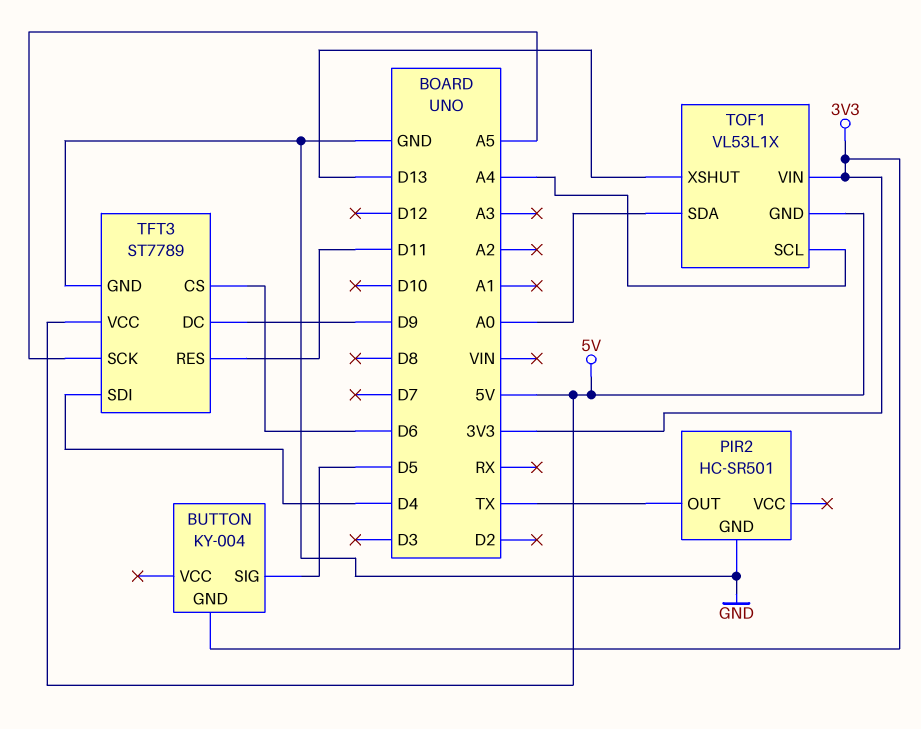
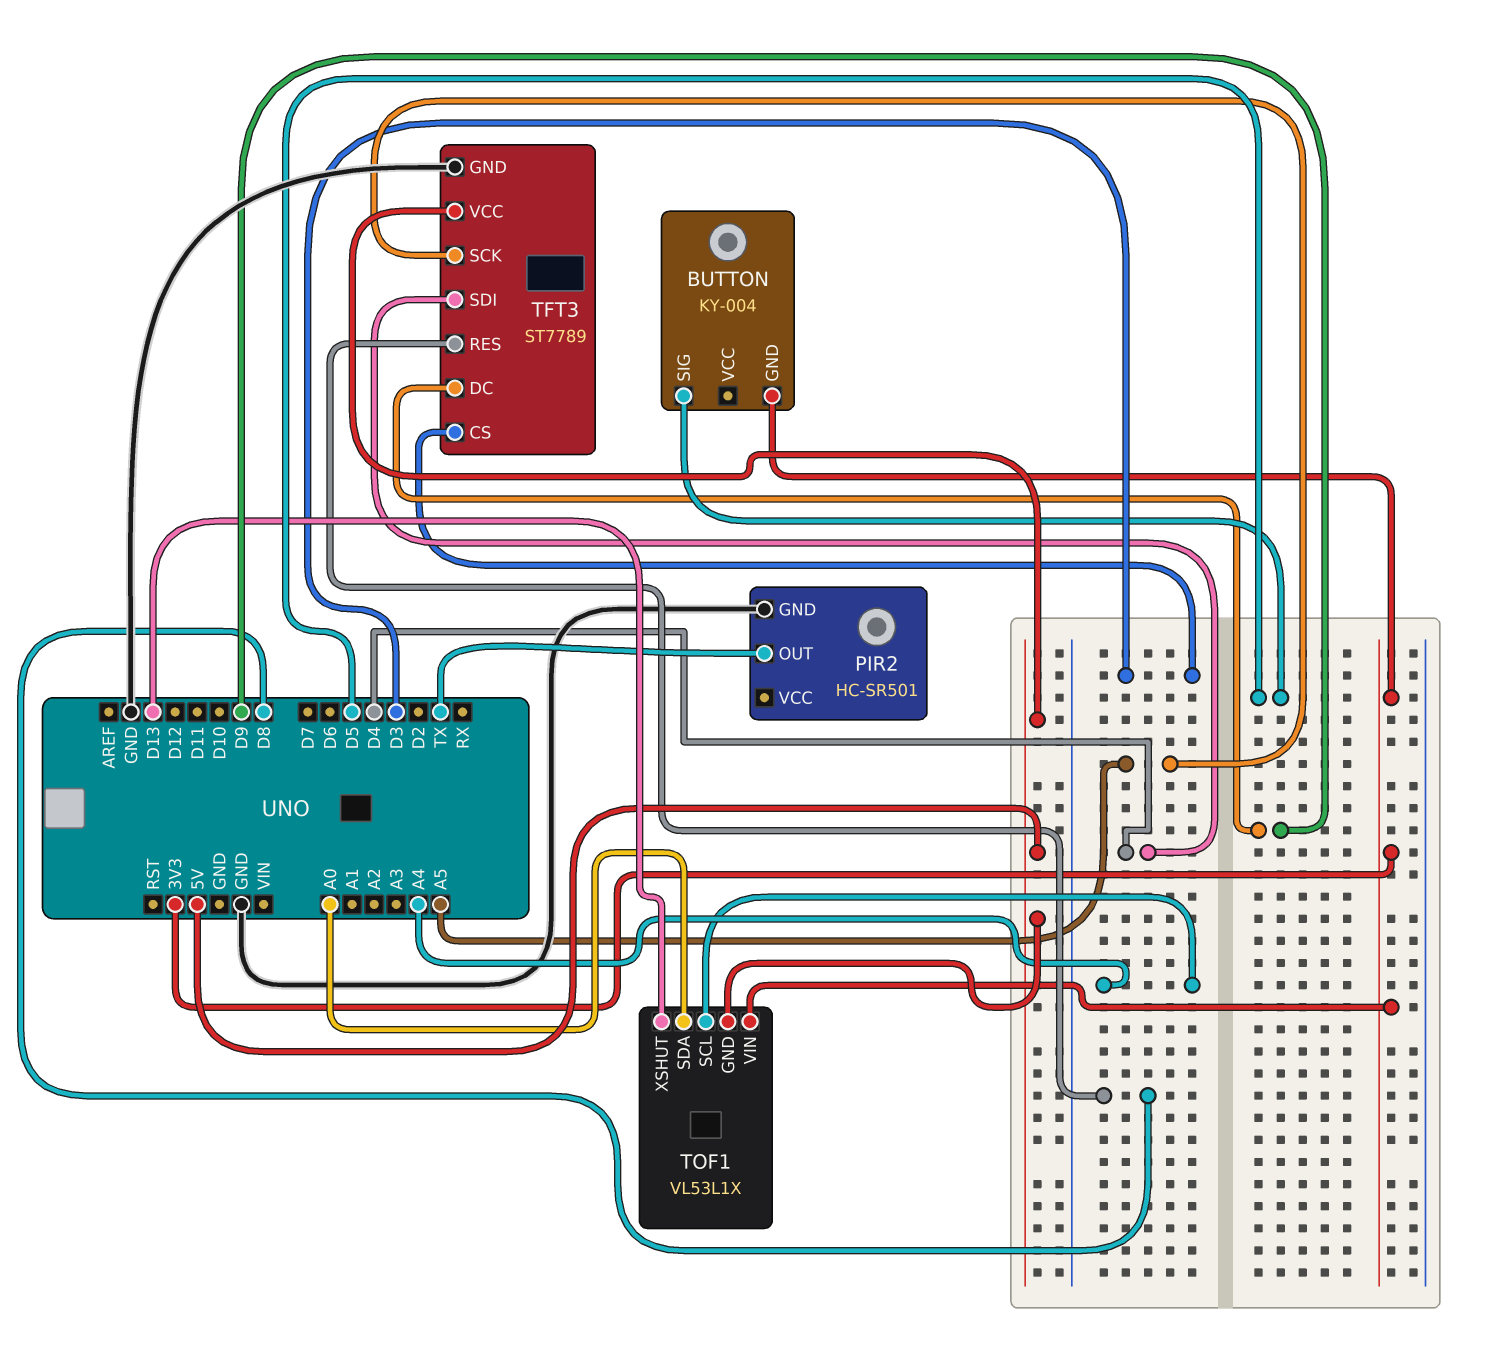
TFT3 pin CS: D6 -> D3
TFT3 pin RES: D11 -> D8

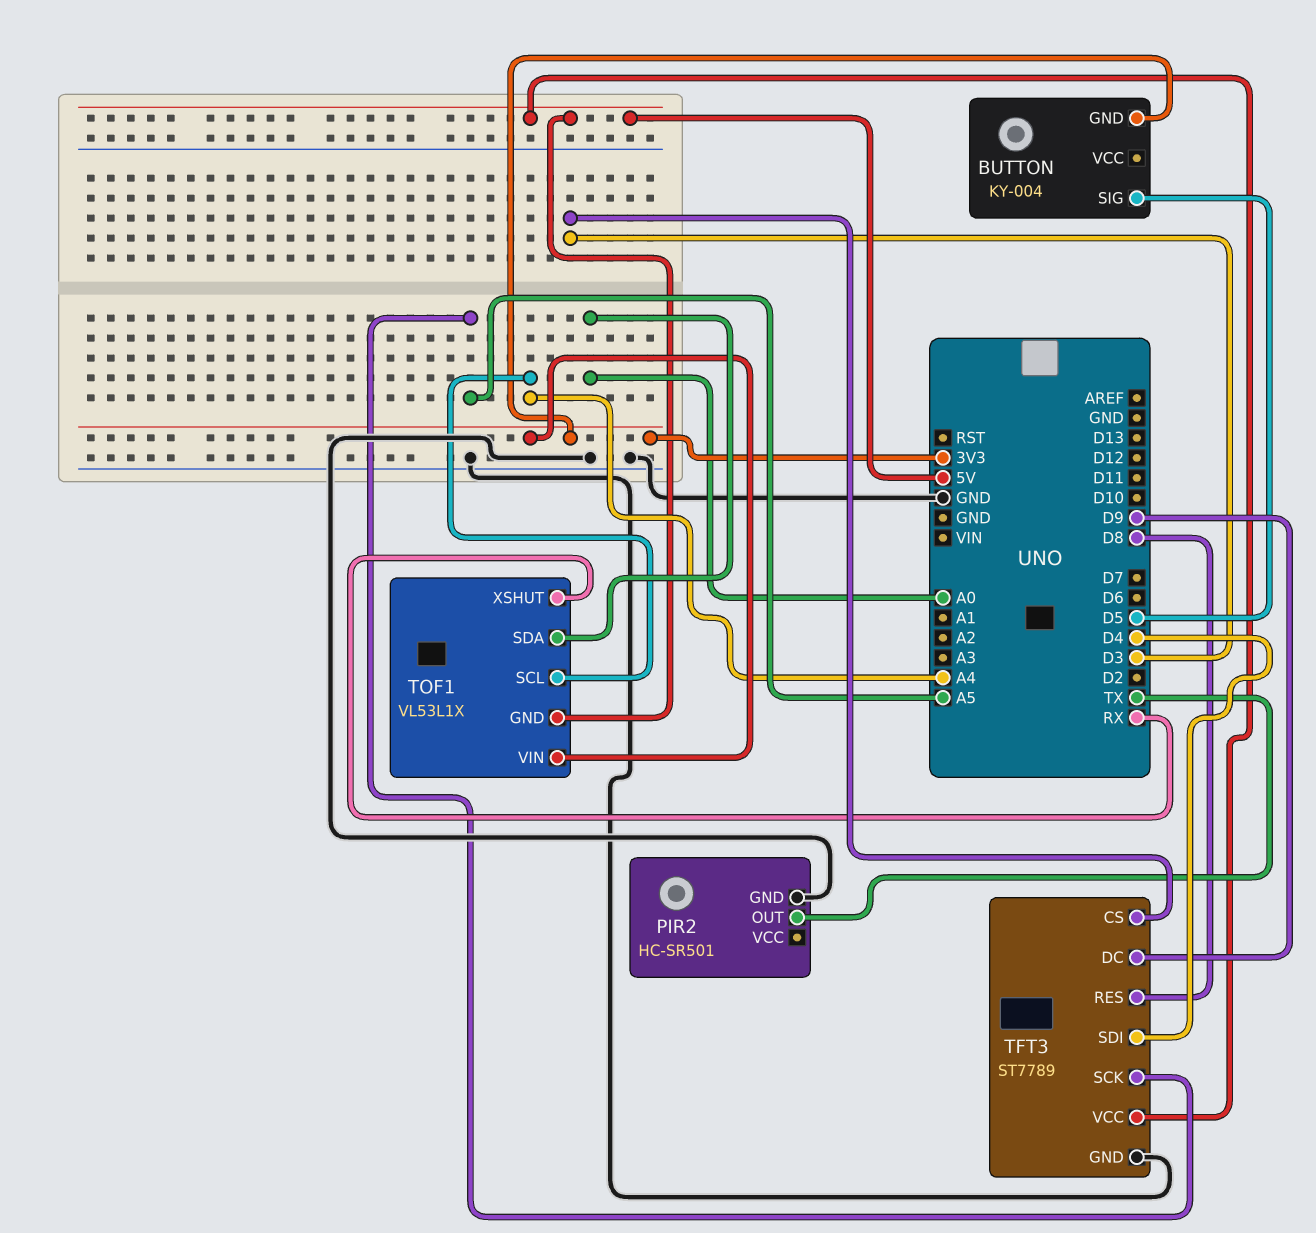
TOF1 pin XSHUT: D13 -> RX

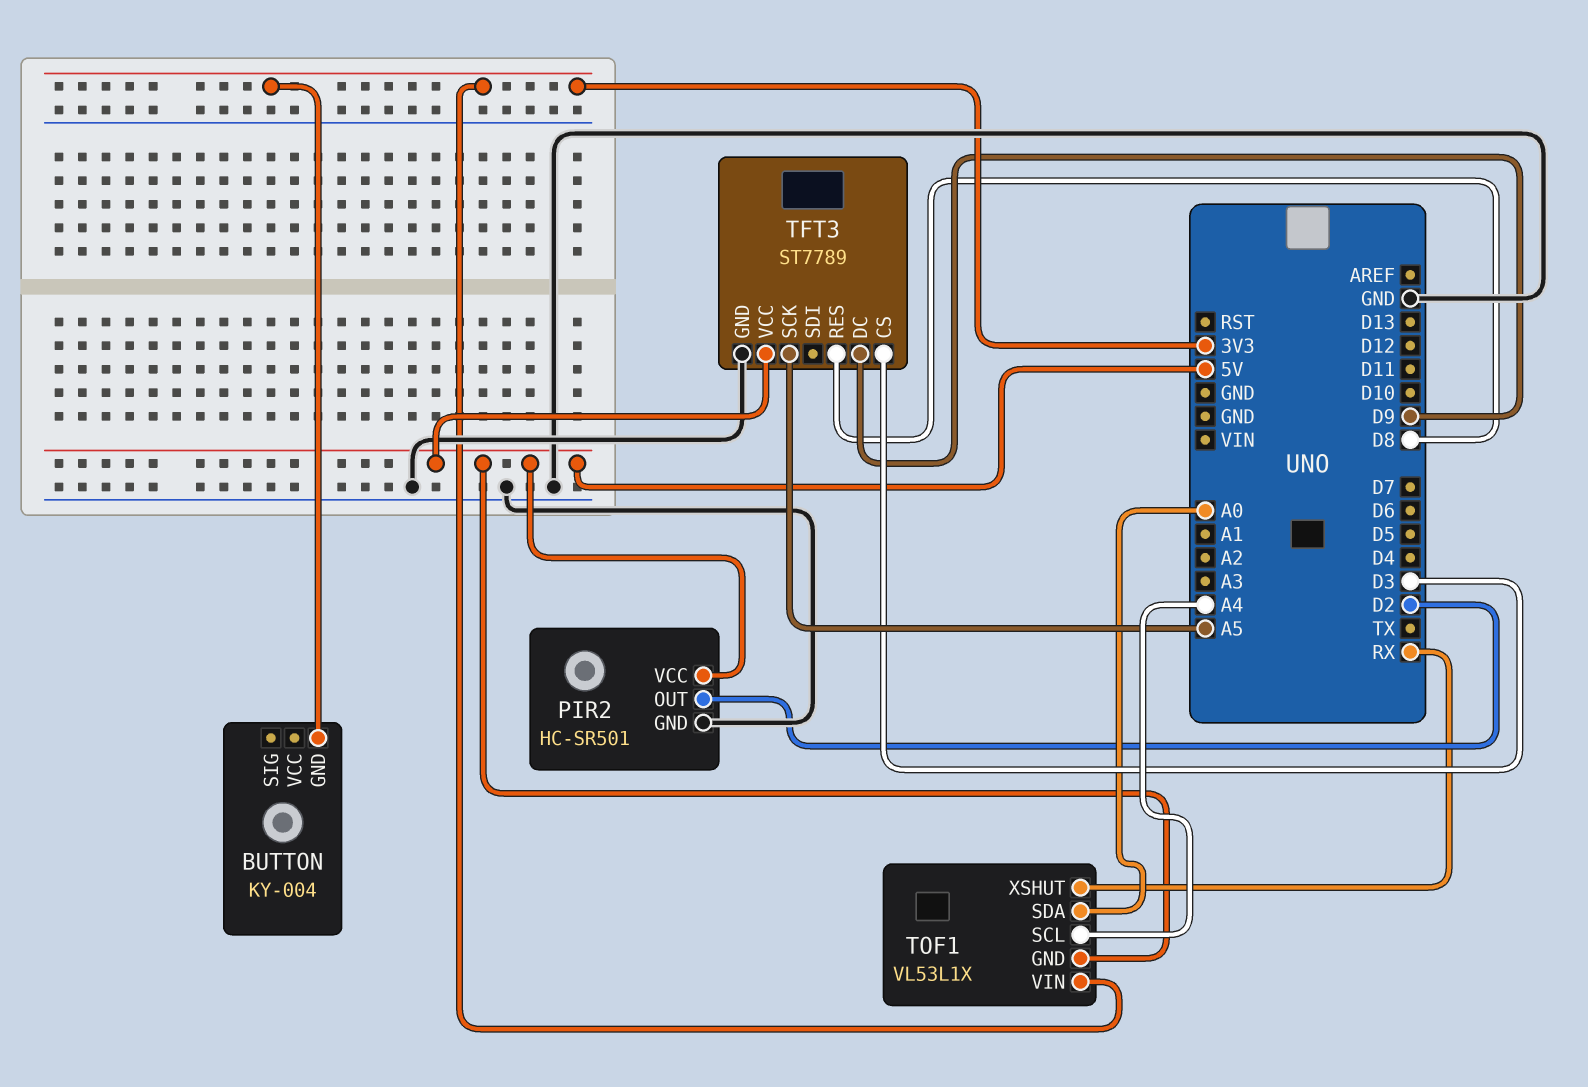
BUTTON pin SIG: D5 -> none
PIR2 pin OUT: TX -> D2
PIR2 pin VCC: none -> 5V
TFT3 pin SDI: D4 -> none

